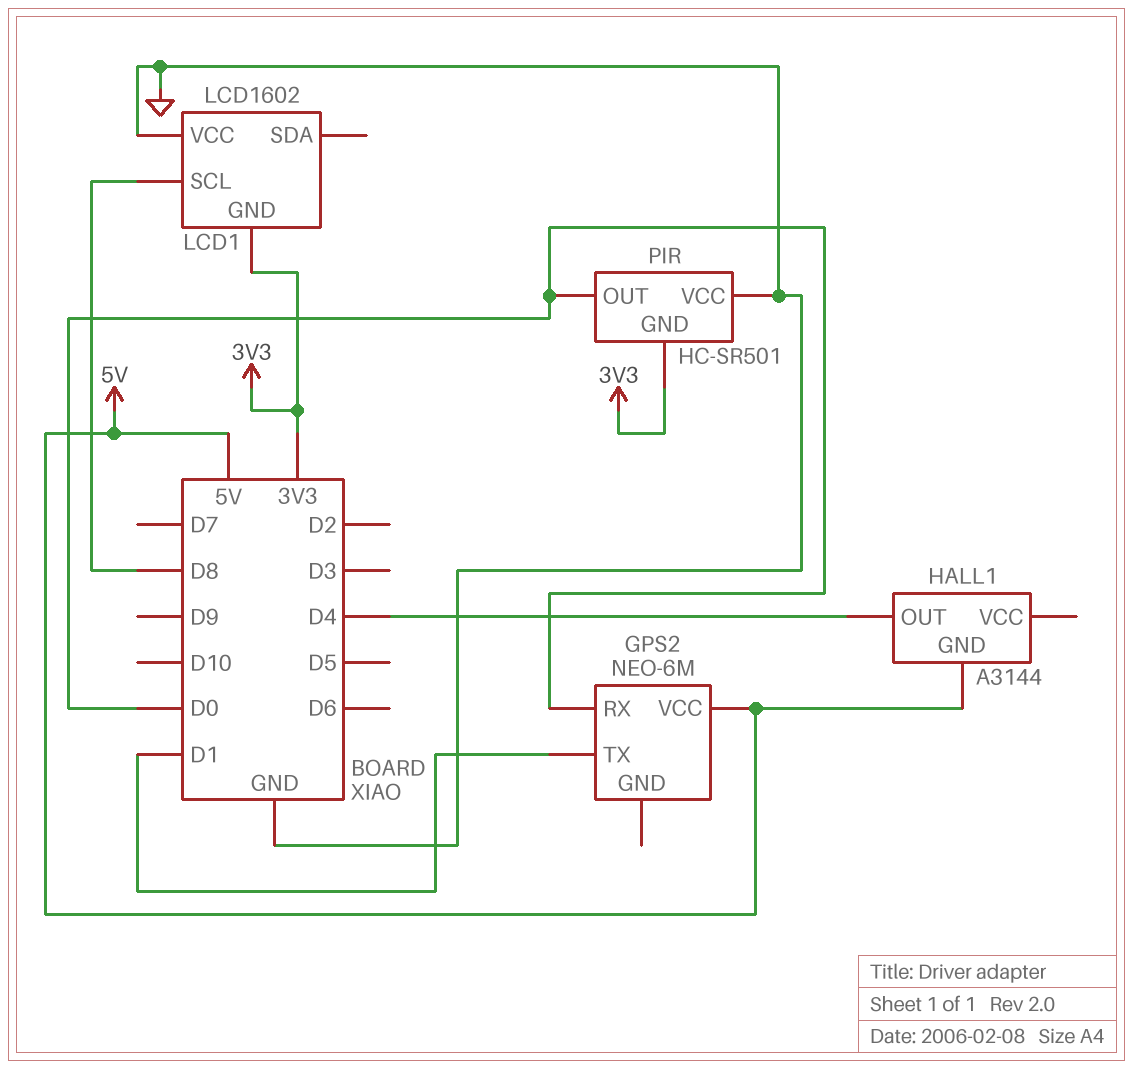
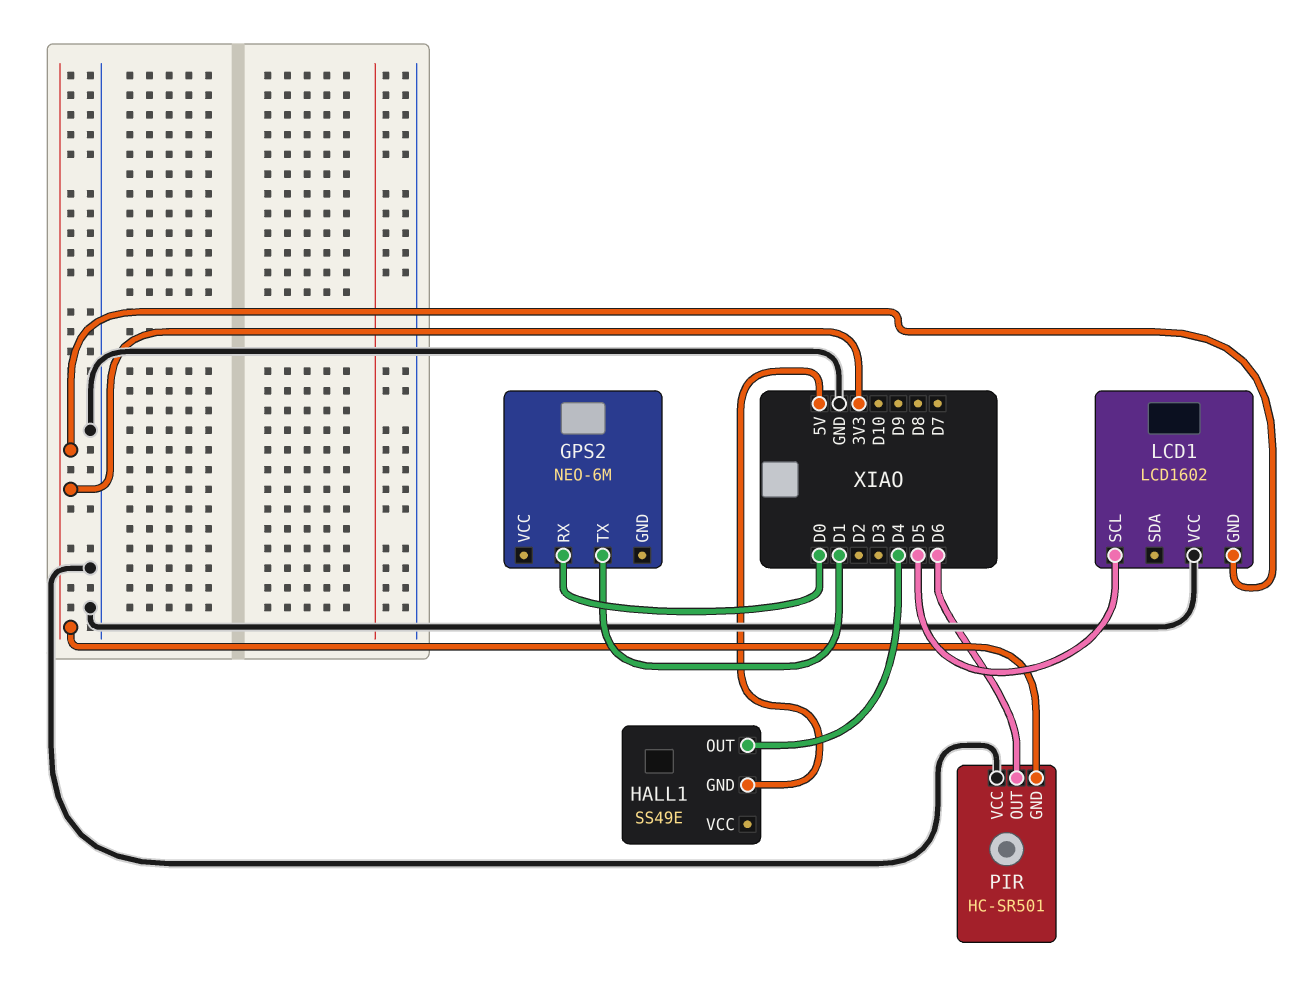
GPS2 pin VCC: 5V -> none
HALL1: A3144 -> SS49E
LCD1 pin SCL: D8 -> D5
PIR pin OUT: D0 -> D6

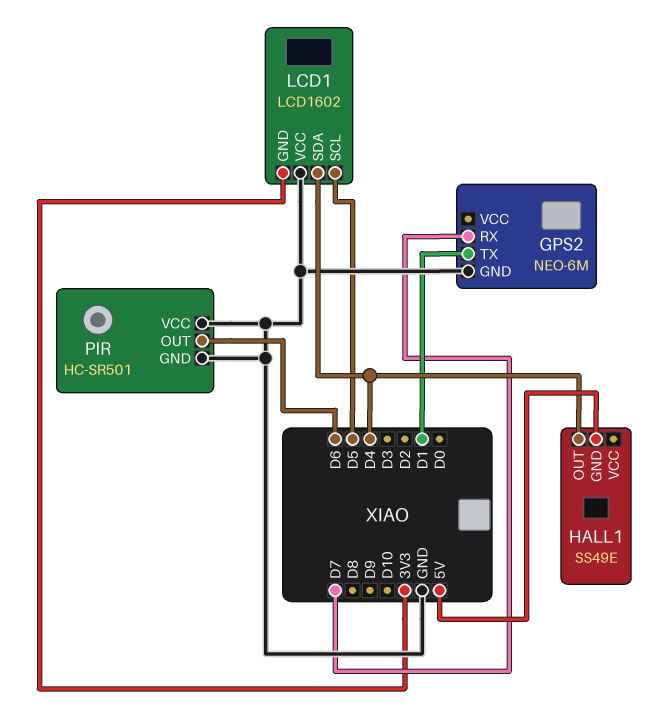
GPS2 pin GND: none -> GND
GPS2 pin RX: D0 -> D7
LCD1 pin SDA: none -> D4
PIR pin GND: 3V3 -> GND

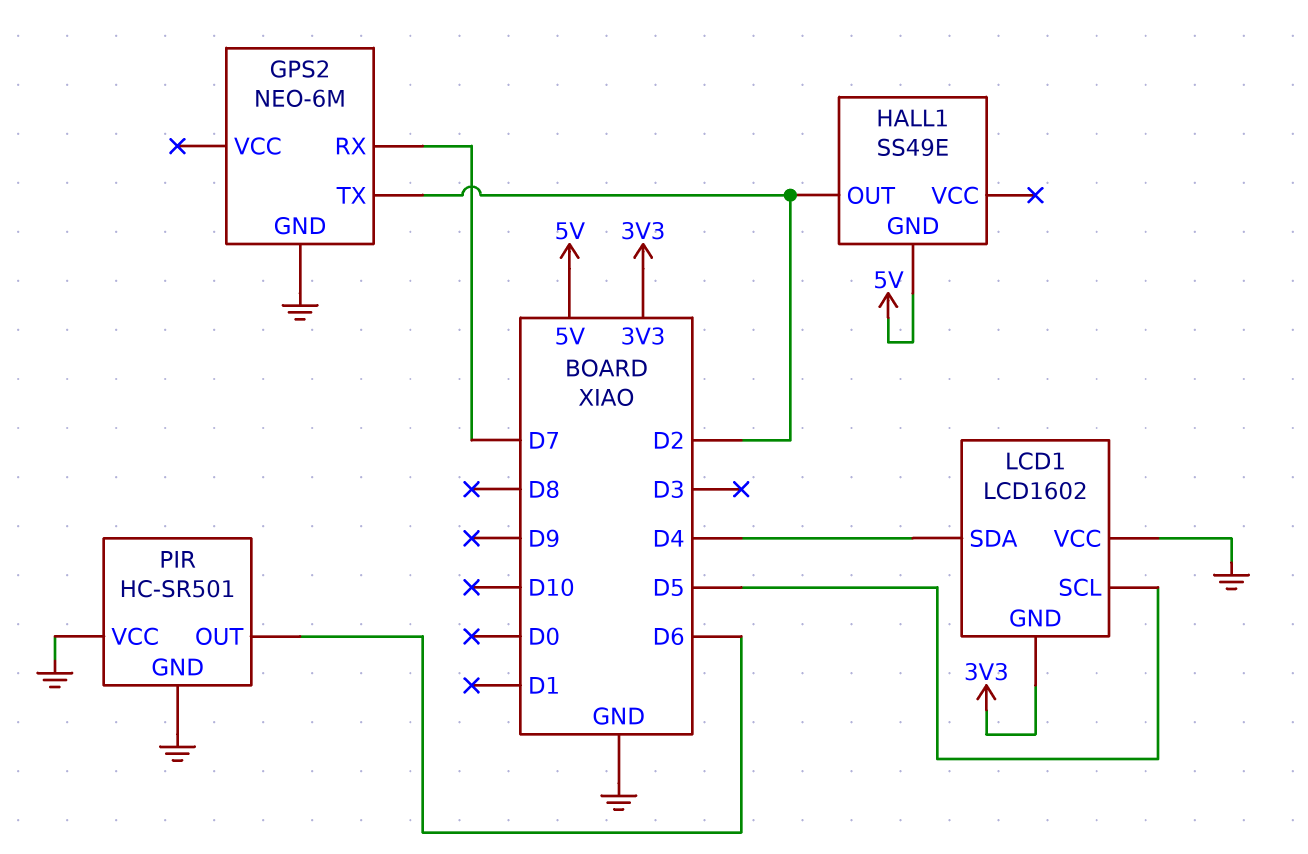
GPS2 pin TX: D1 -> D2
HALL1 pin OUT: D4 -> D2

